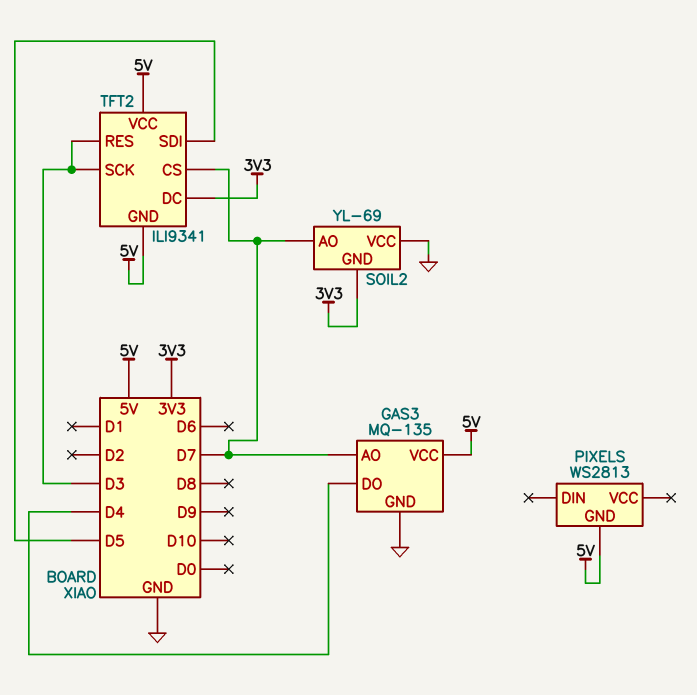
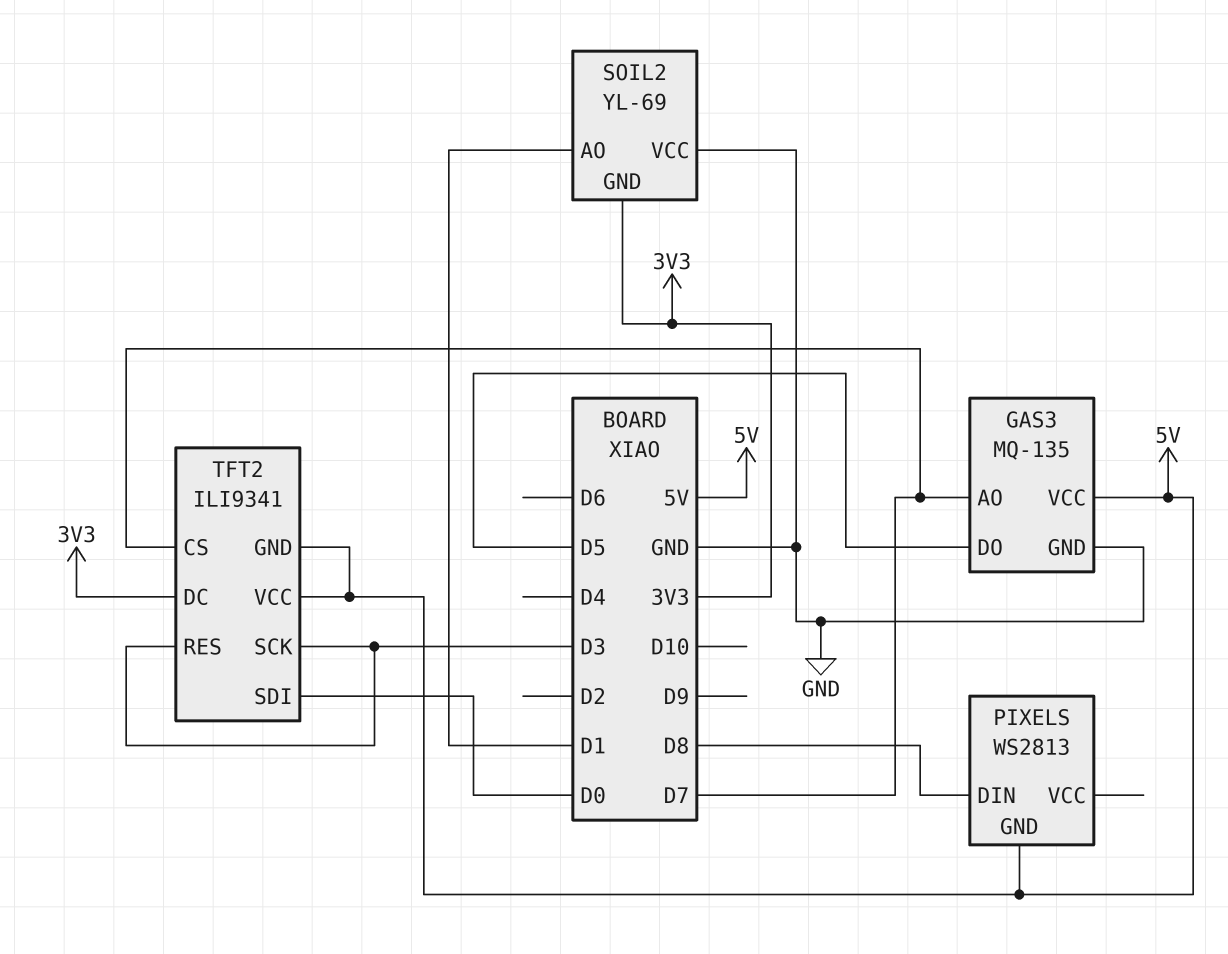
GAS3 pin DO: D4 -> D5
PIXELS pin DIN: none -> D8
SOIL2 pin AO: D7 -> D1
TFT2 pin SDI: D5 -> D0

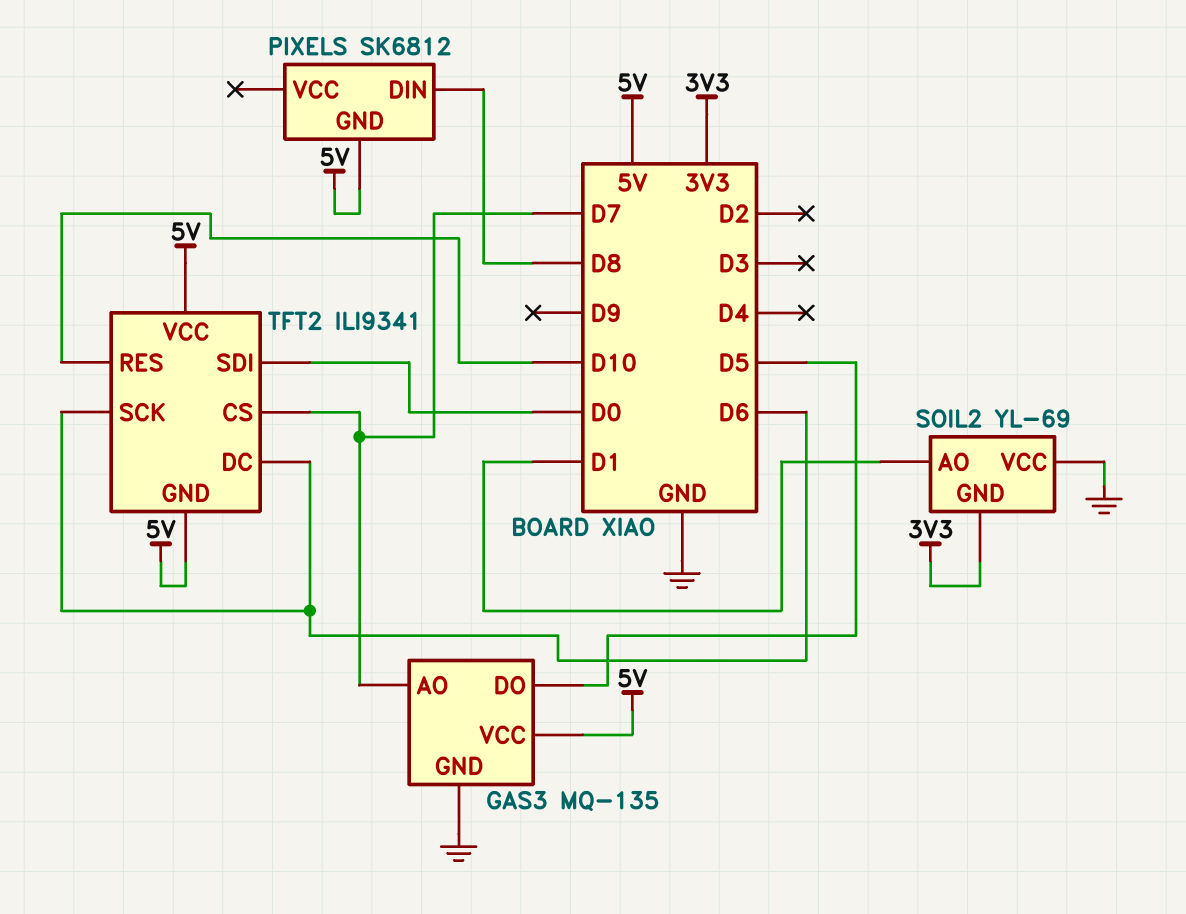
PIXELS: WS2813 -> SK6812
TFT2 pin DC: 3V3 -> D6
TFT2 pin RES: D3 -> D10
TFT2 pin SCK: D3 -> D6

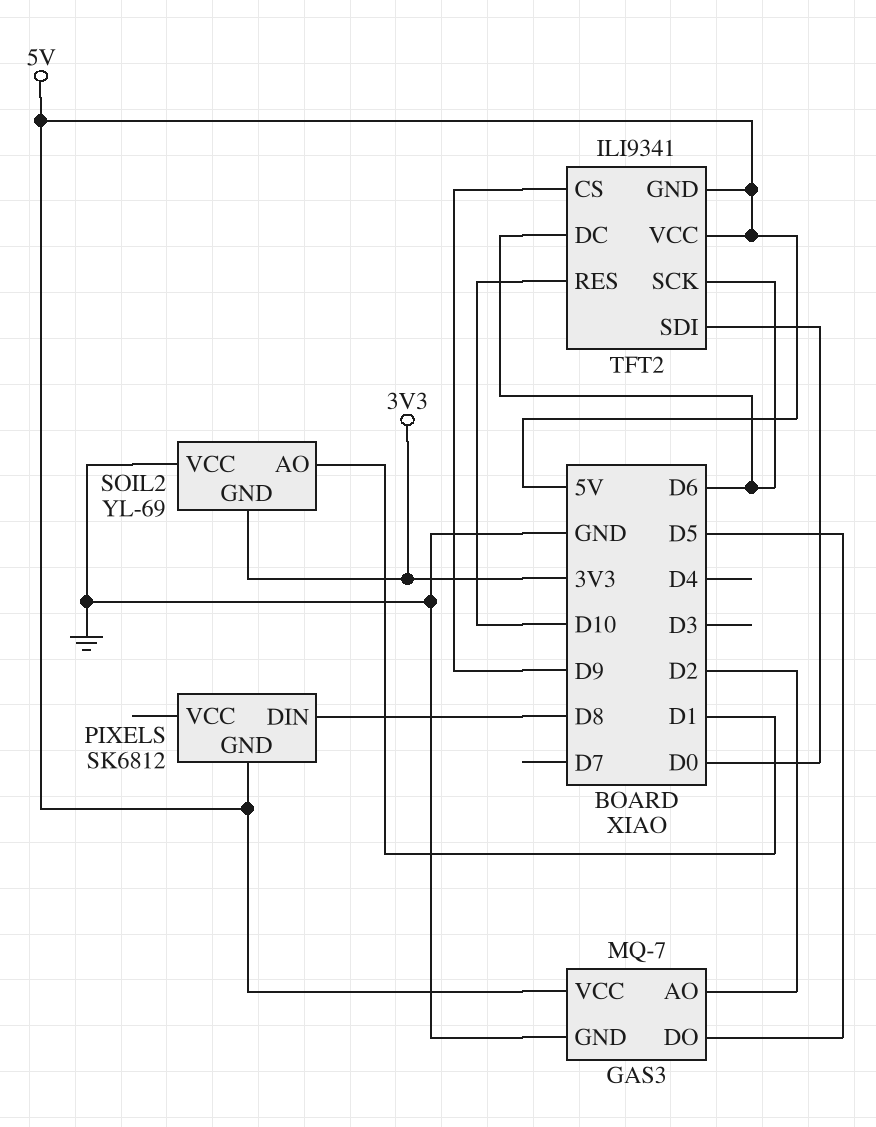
GAS3: MQ-135 -> MQ-7
GAS3 pin AO: D7 -> D2
TFT2 pin CS: D7 -> D9

